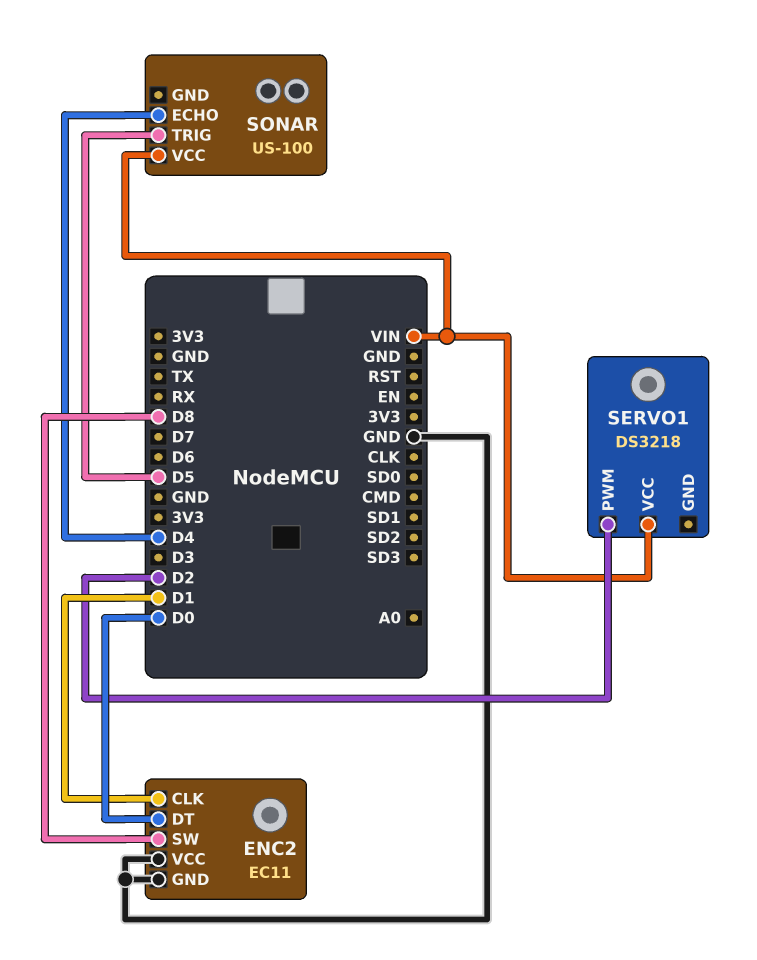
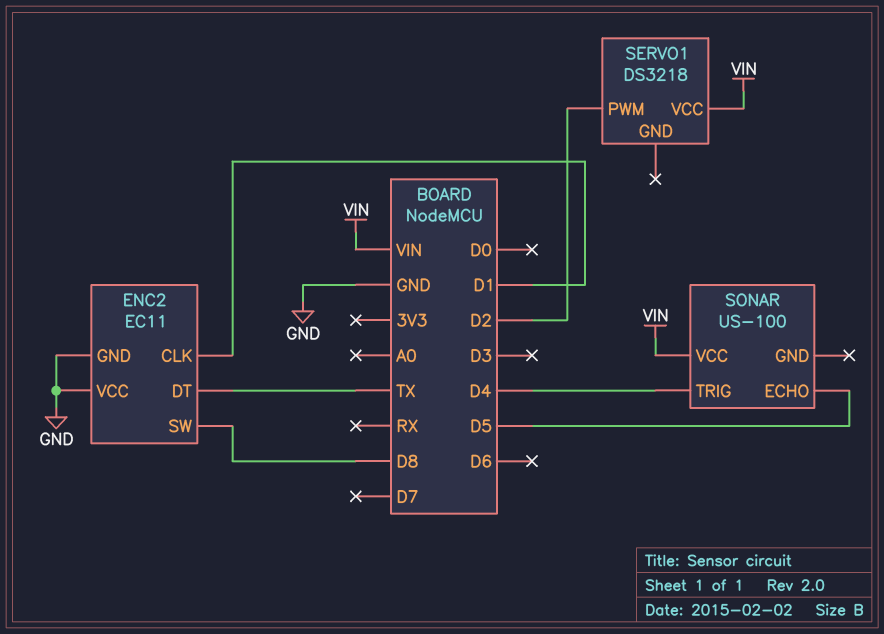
ENC2 pin DT: D0 -> TX
SONAR pin ECHO: D4 -> D5
SONAR pin TRIG: D5 -> D4

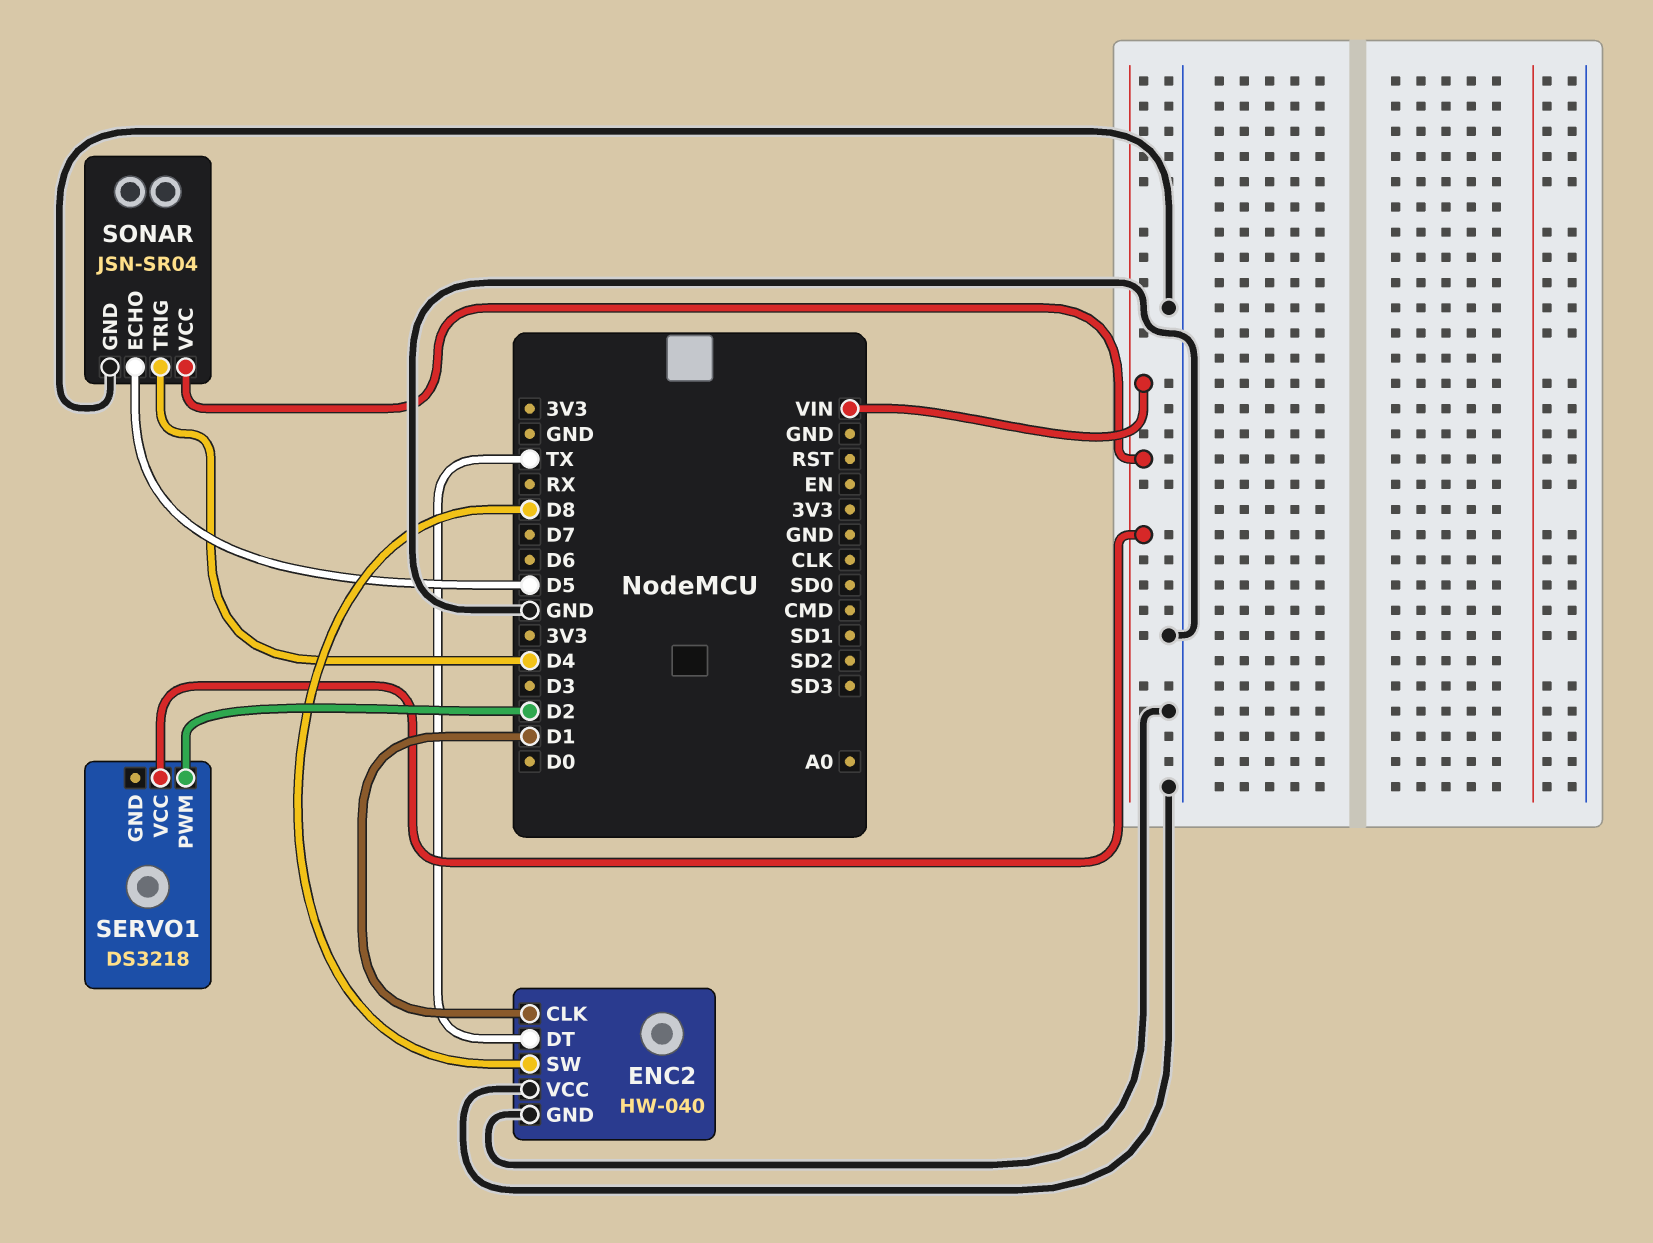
ENC2: EC11 -> HW-040
SONAR: US-100 -> JSN-SR04
SONAR pin GND: none -> GND

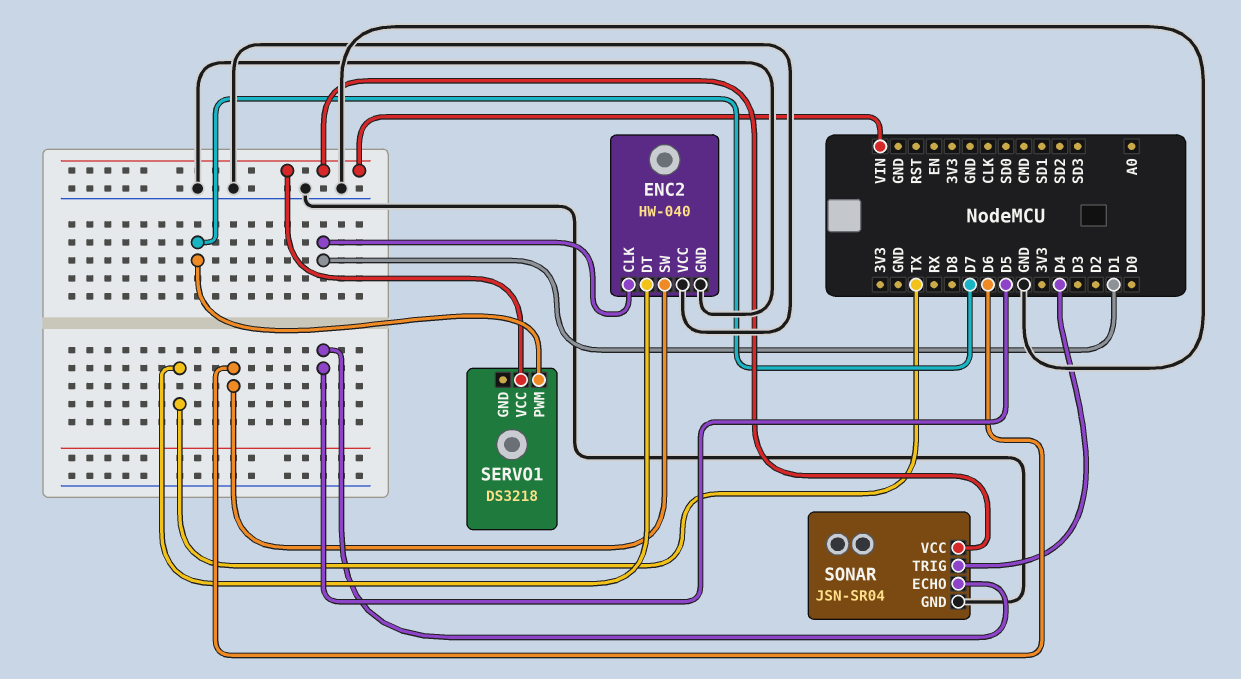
ENC2 pin SW: D8 -> D6
SERVO1 pin PWM: D2 -> D7

